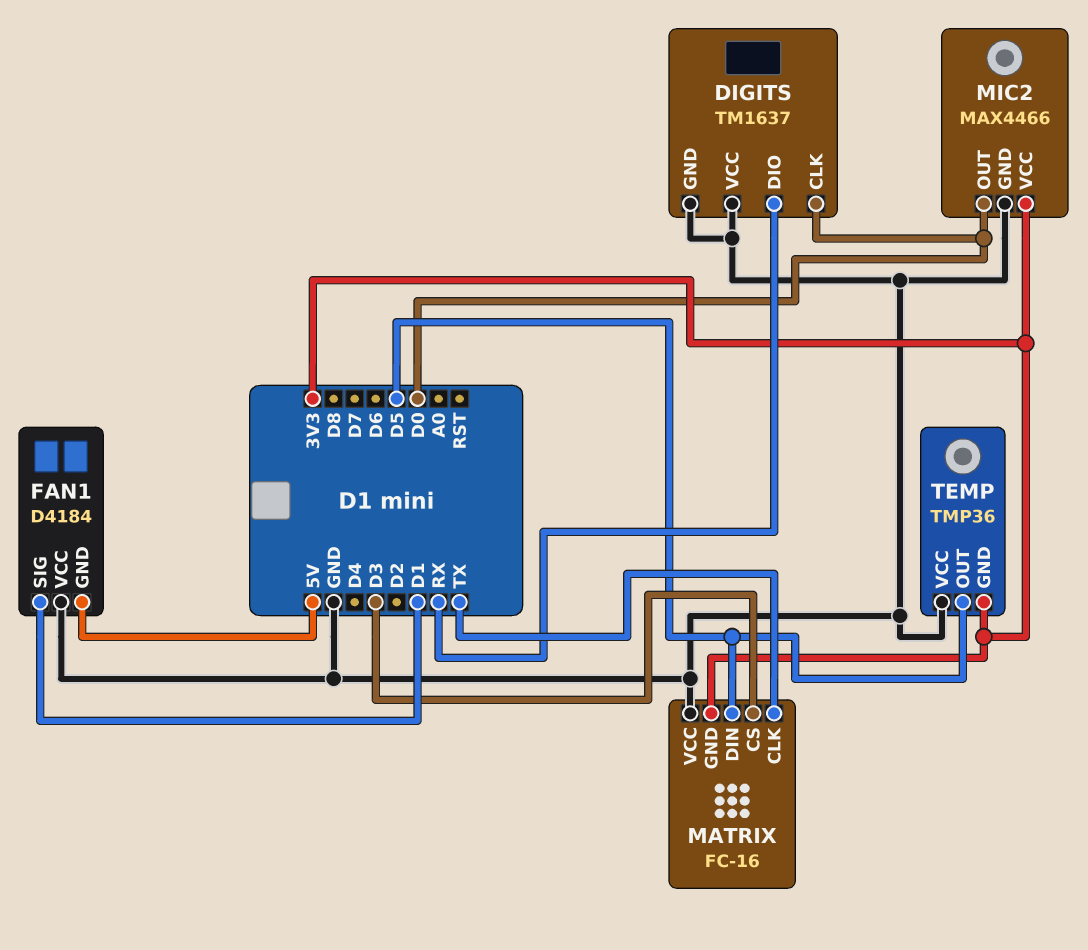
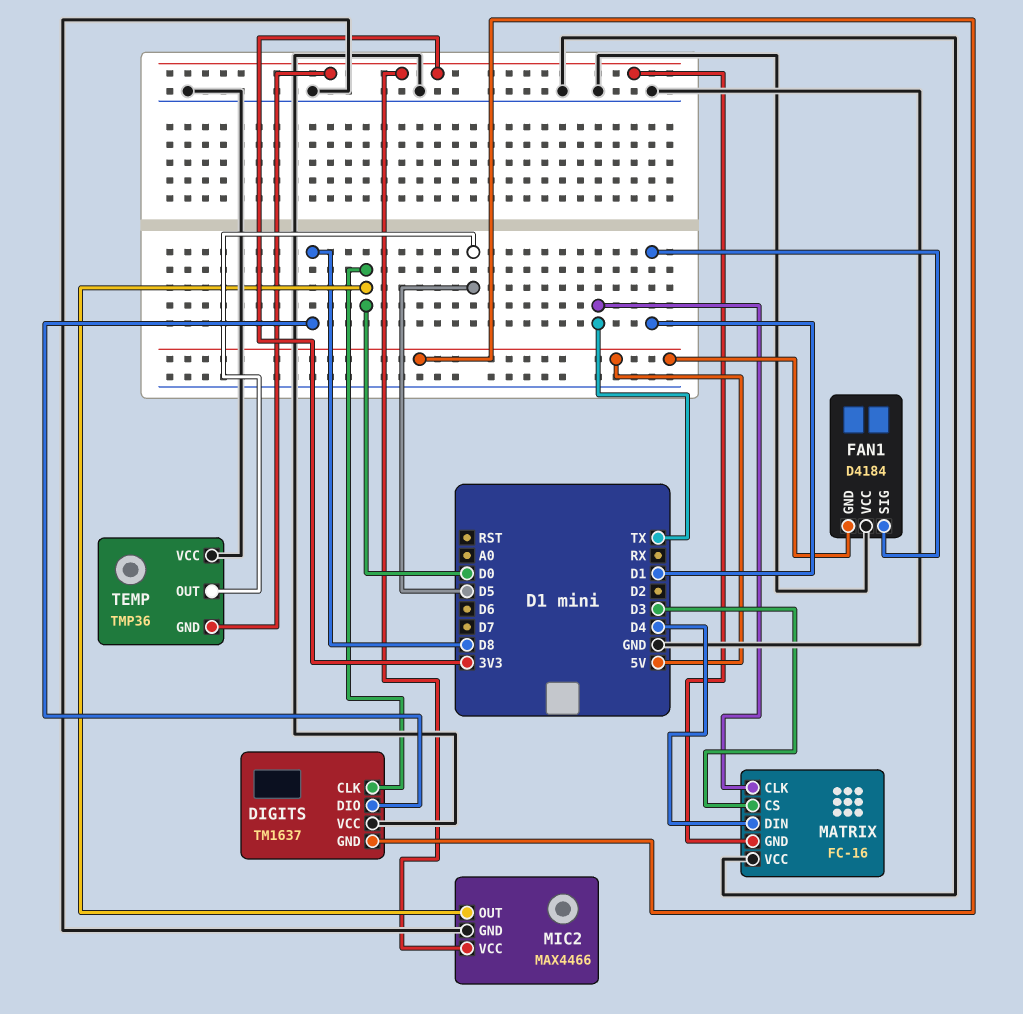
DIGITS pin DIO: RX -> D8
DIGITS pin GND: GND -> 5V
MATRIX pin DIN: D5 -> D4

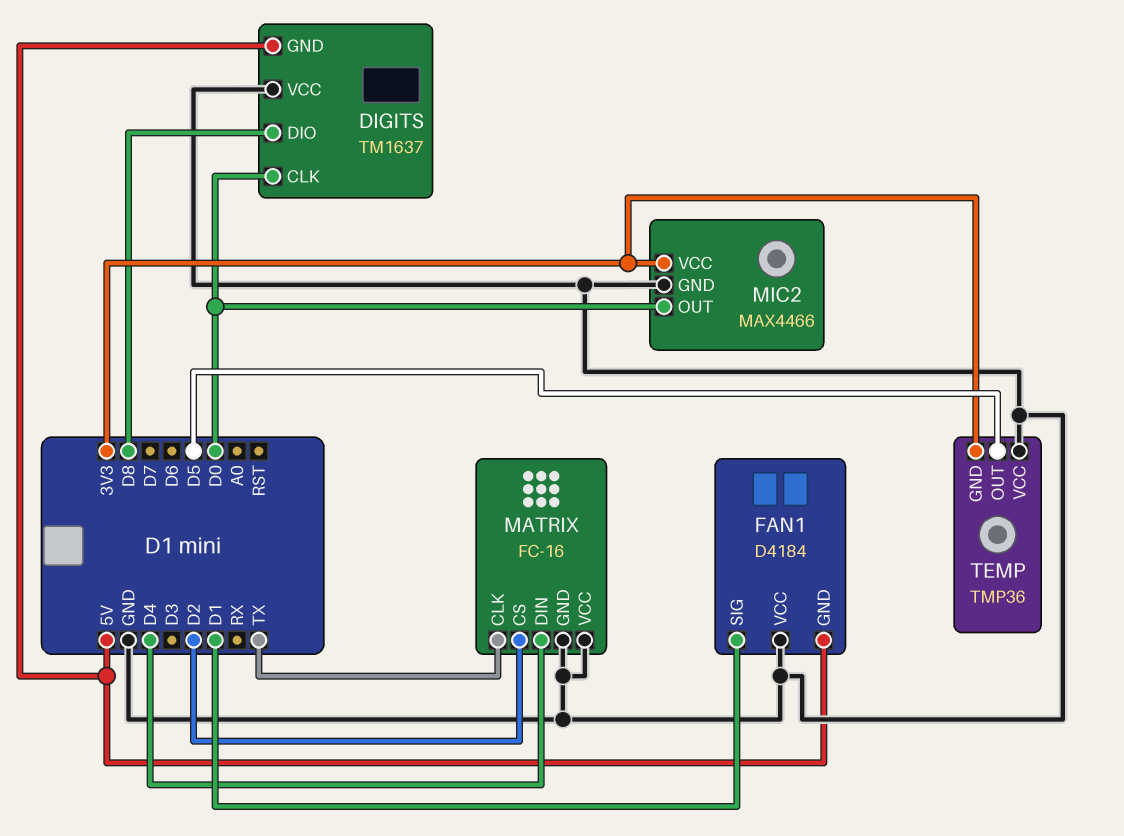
MATRIX pin CS: D3 -> D2
MATRIX pin GND: 3V3 -> GND

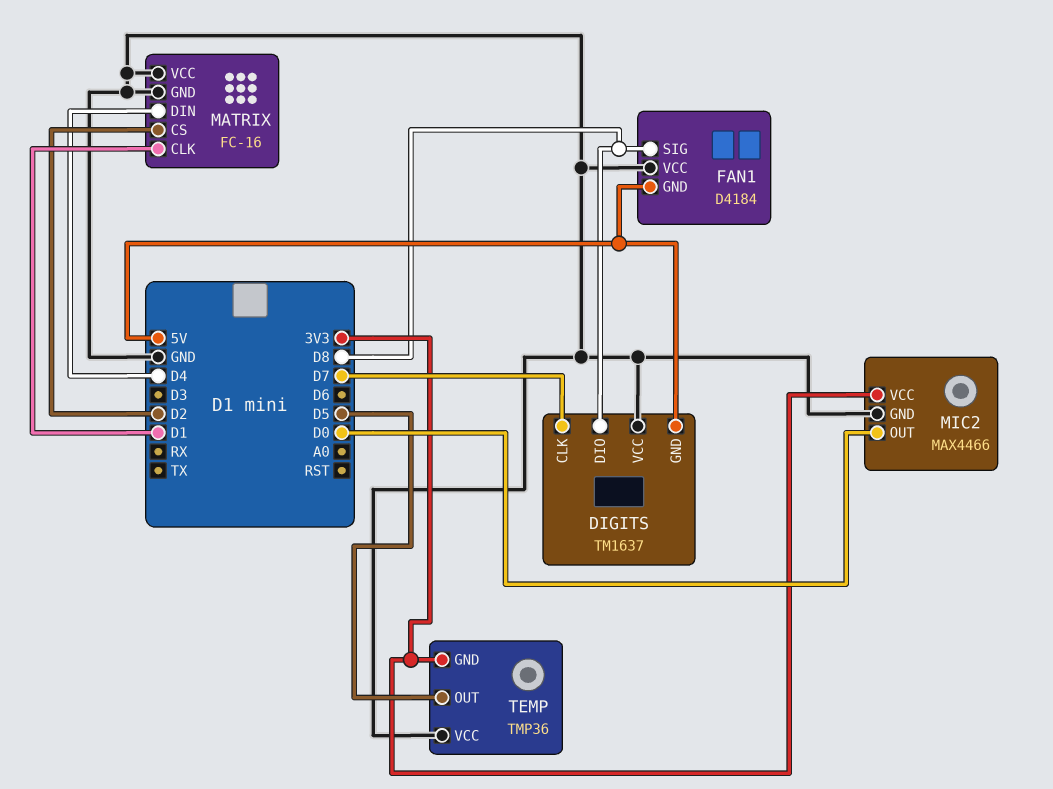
DIGITS pin CLK: D0 -> D7
FAN1 pin SIG: D1 -> D8
MATRIX pin CLK: TX -> D1

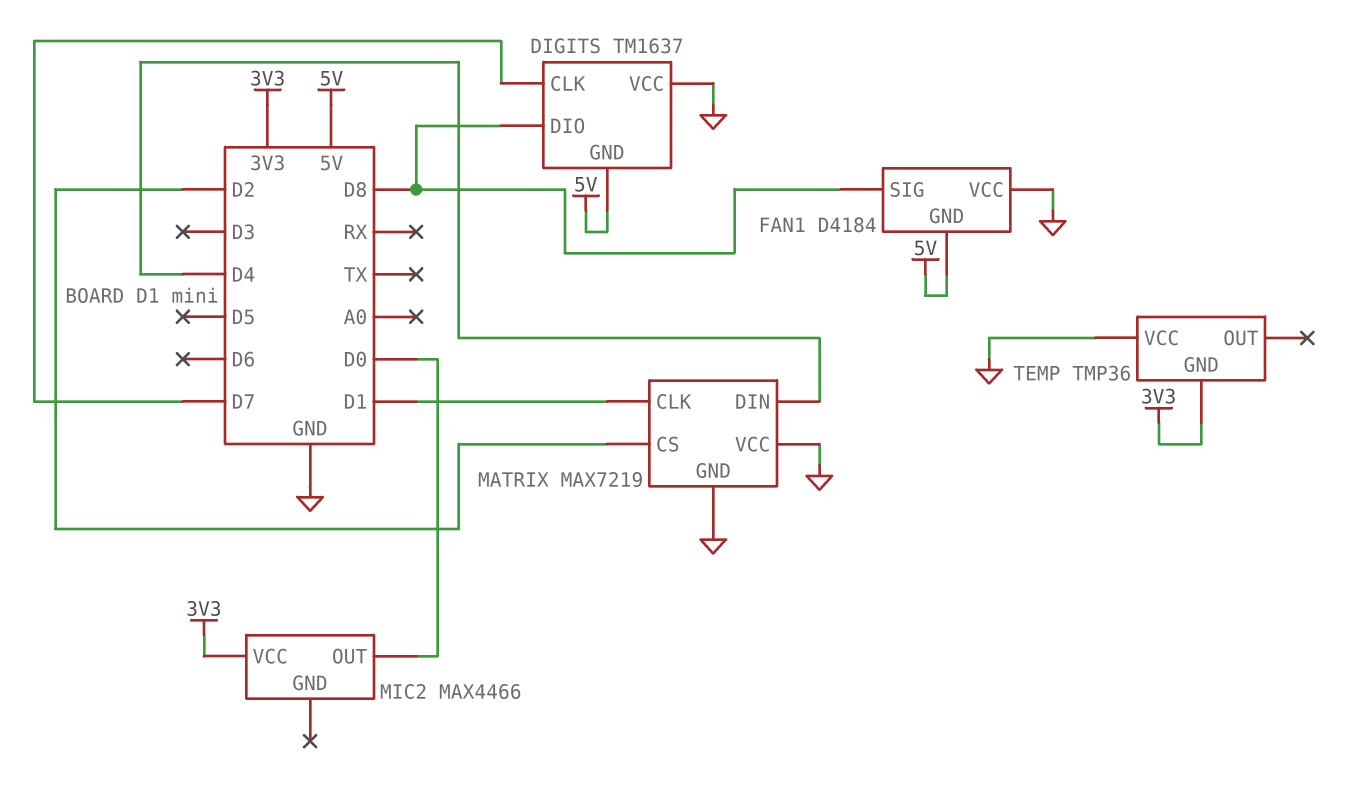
MATRIX: FC-16 -> MAX7219
MIC2 pin GND: GND -> none
TEMP pin OUT: D5 -> none

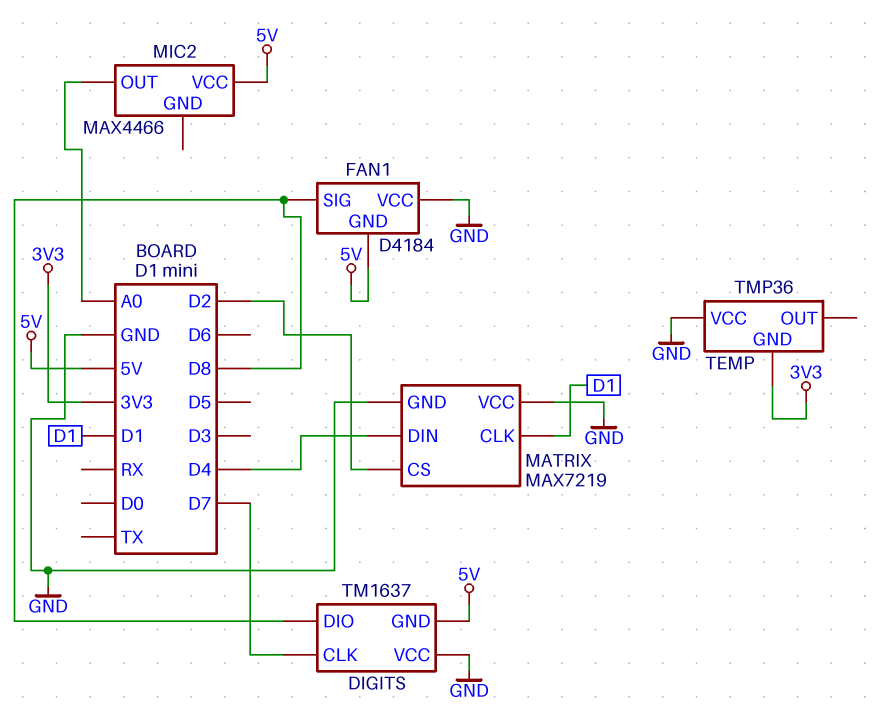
MIC2 pin OUT: D0 -> A0
MIC2 pin VCC: 3V3 -> 5V

